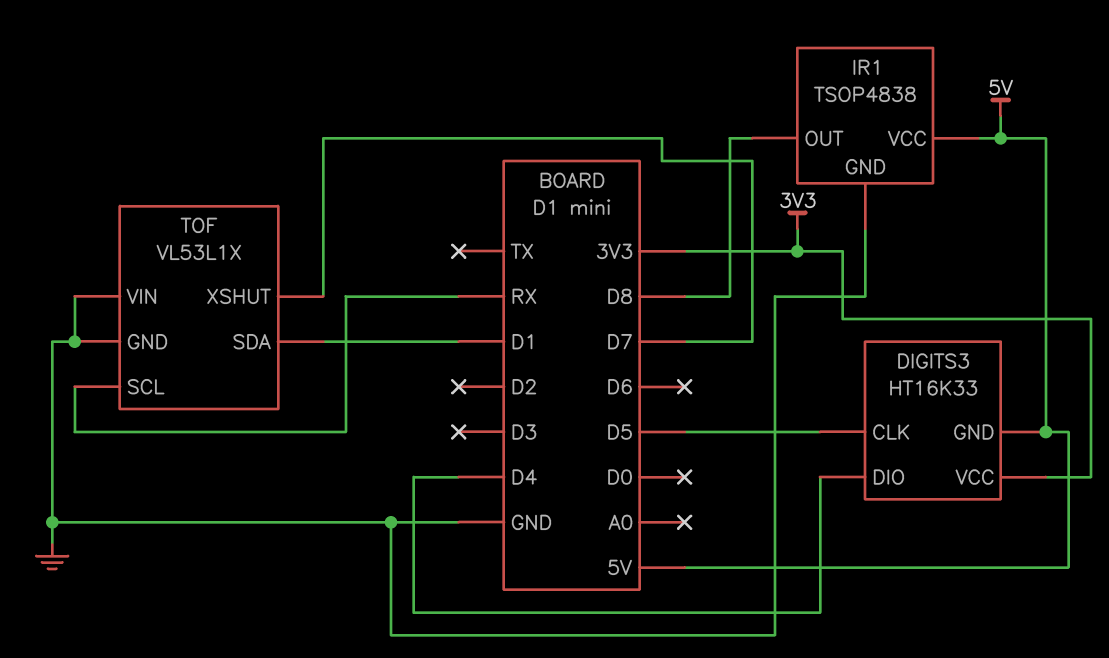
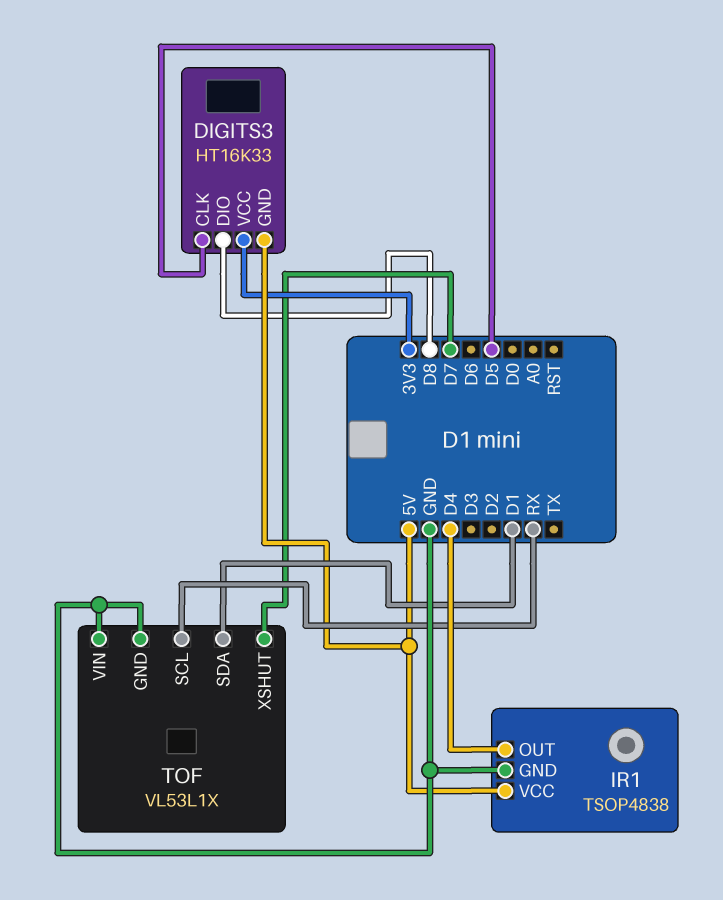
DIGITS3 pin DIO: D4 -> D8
IR1 pin OUT: D8 -> D4

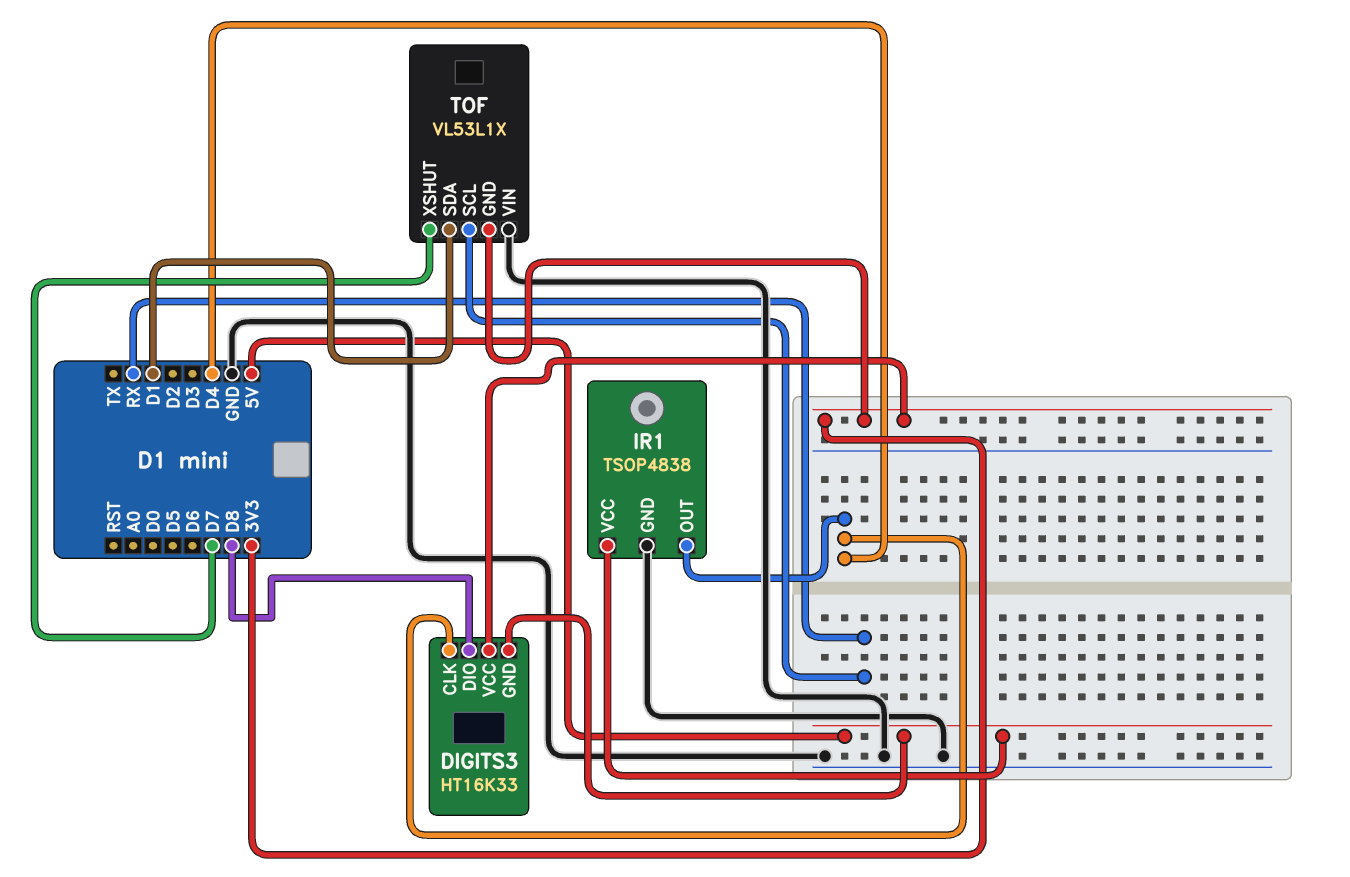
DIGITS3 pin CLK: D5 -> D4
TOF pin GND: GND -> 3V3

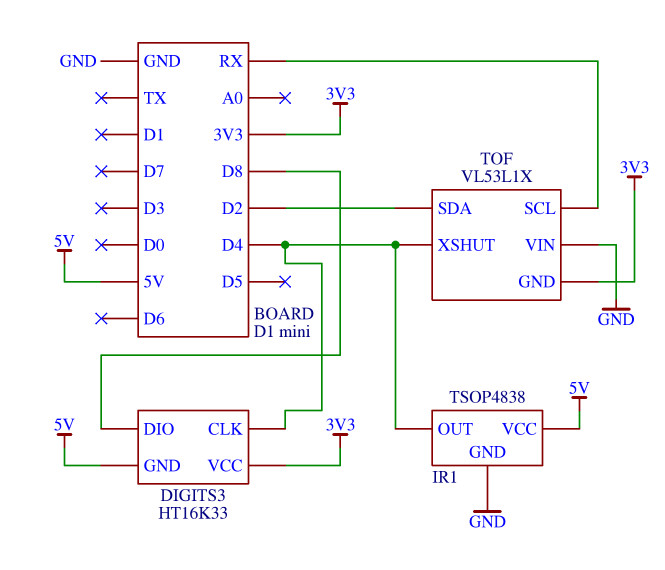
TOF pin SDA: D1 -> D2
TOF pin XSHUT: D7 -> D4

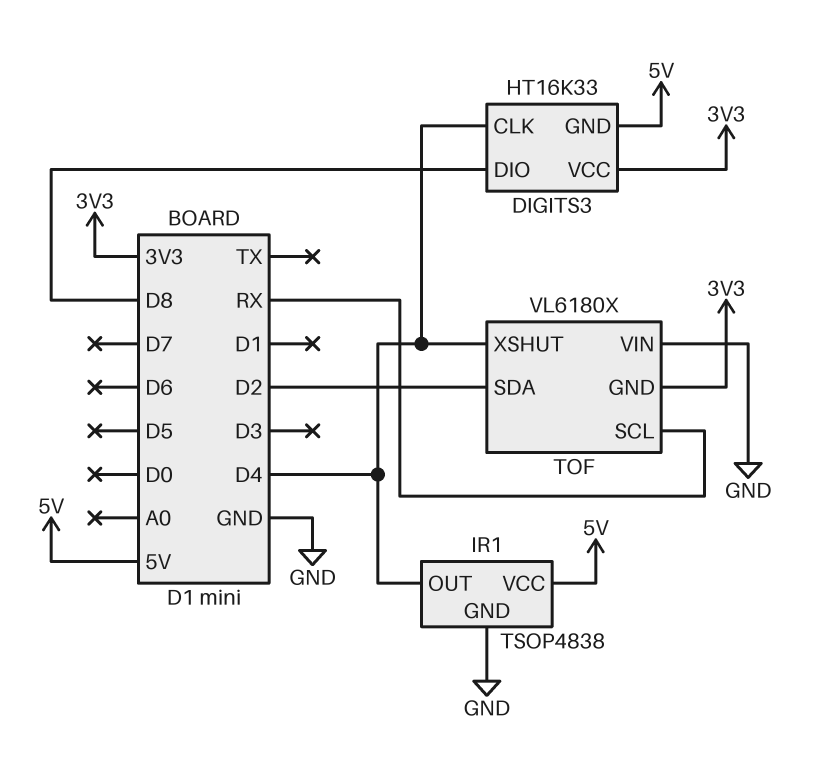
TOF: VL53L1X -> VL6180X

